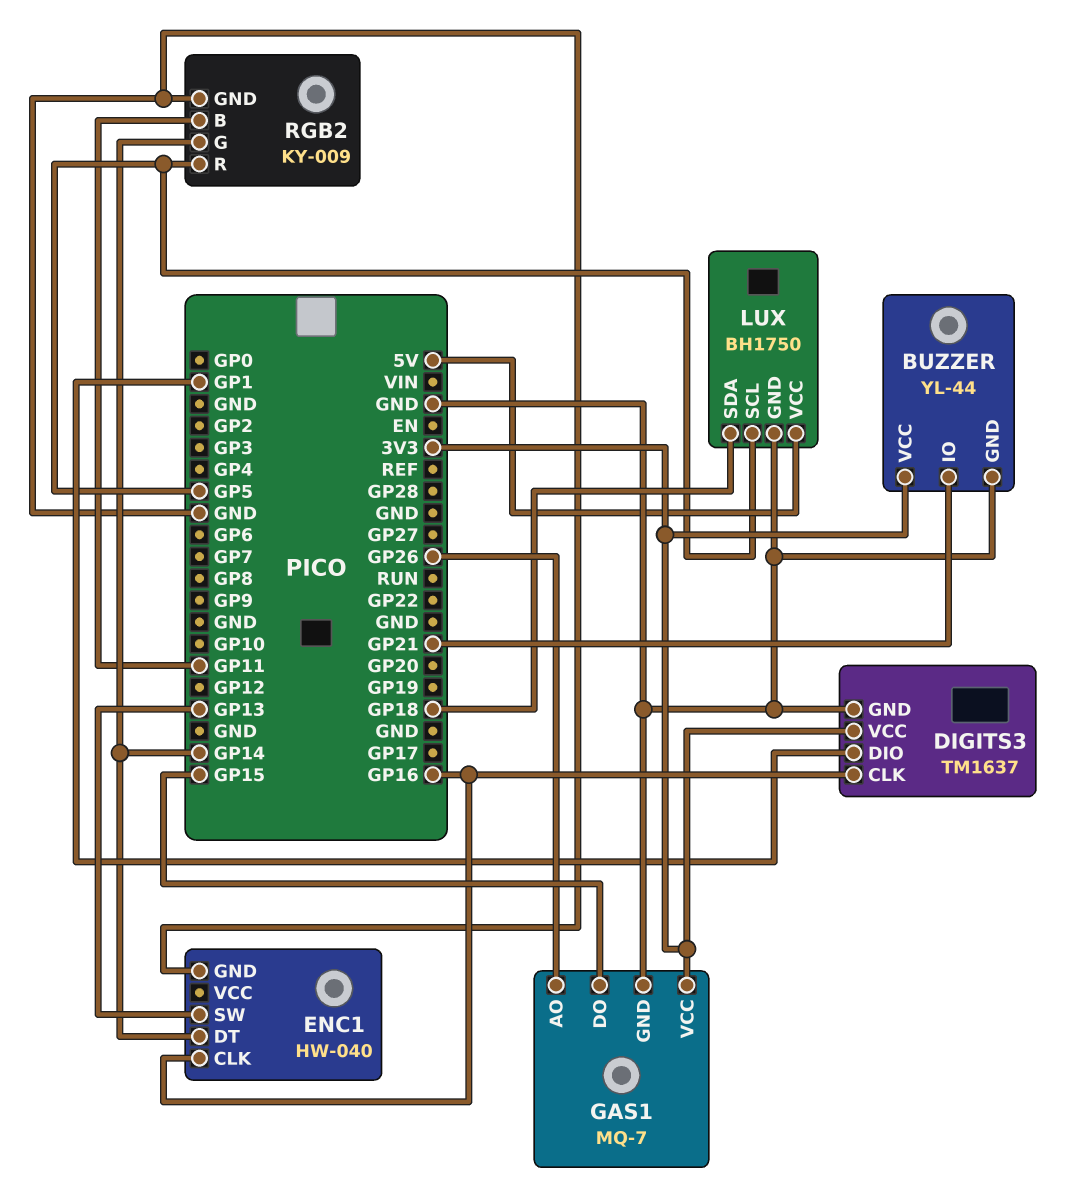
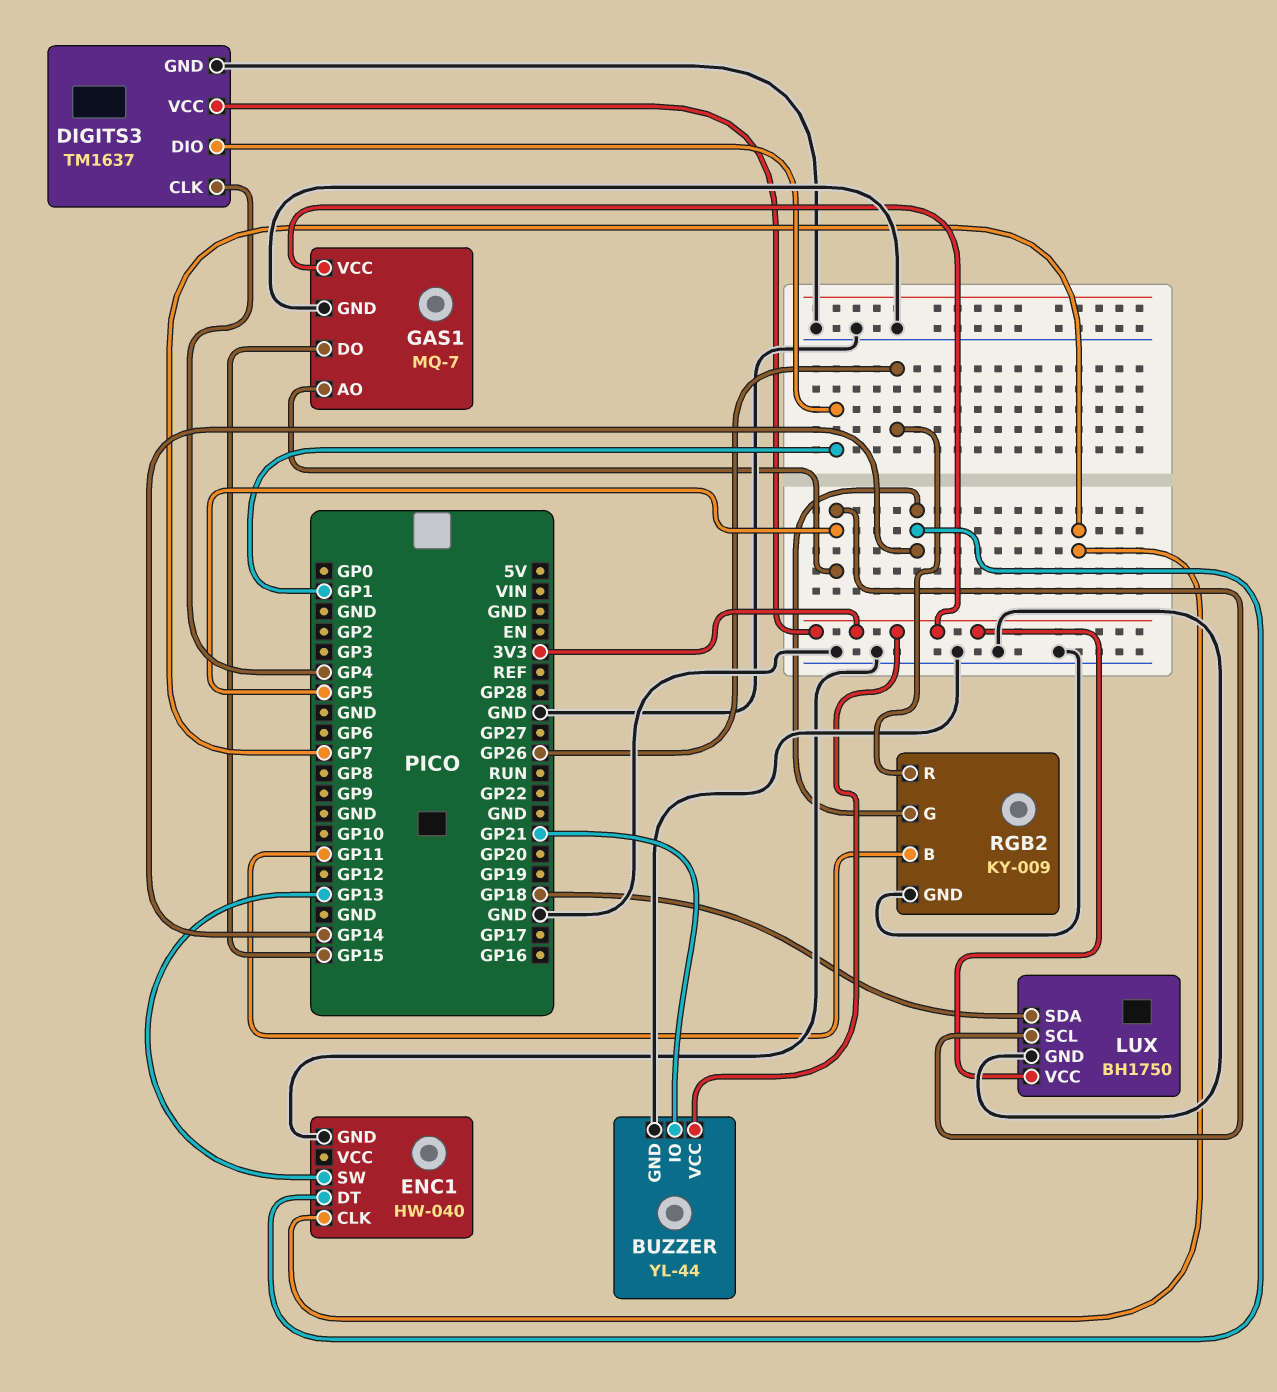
DIGITS3 pin CLK: GP16 -> GP4
ENC1 pin CLK: GP16 -> GP7
GAS1 pin AO: GP26 -> GP5
LUX pin VCC: 5V -> 3V3
RGB2 pin R: GP5 -> GP26

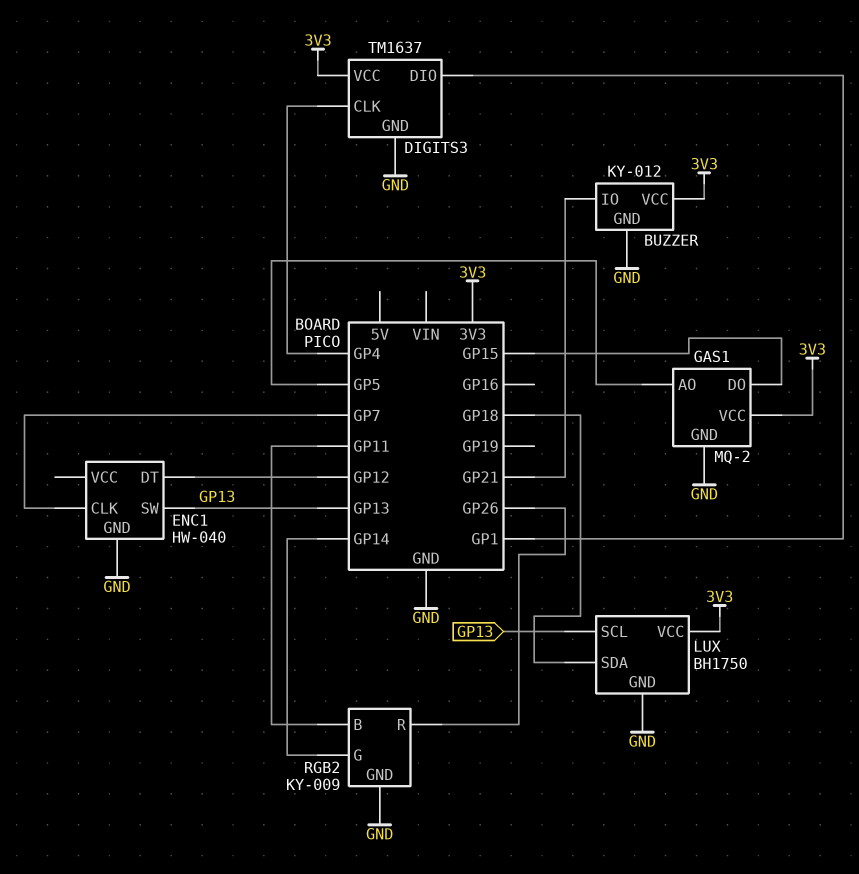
BUZZER: YL-44 -> KY-012
ENC1 pin DT: GP14 -> GP12
GAS1: MQ-7 -> MQ-2
LUX pin SCL: GP5 -> GP13

